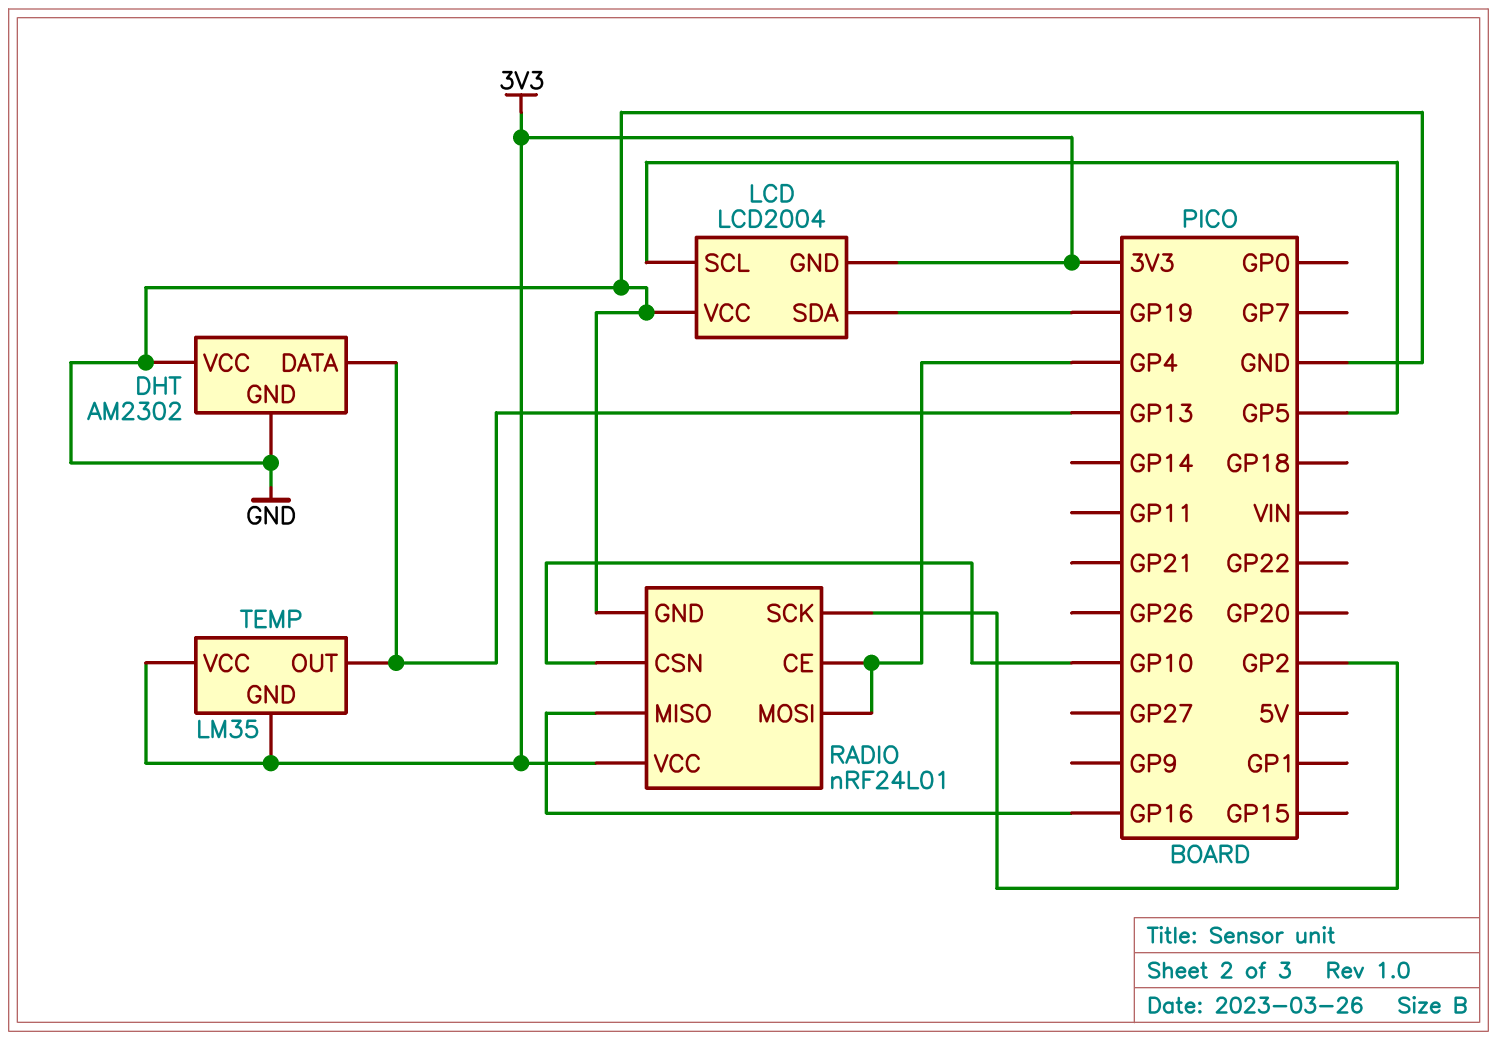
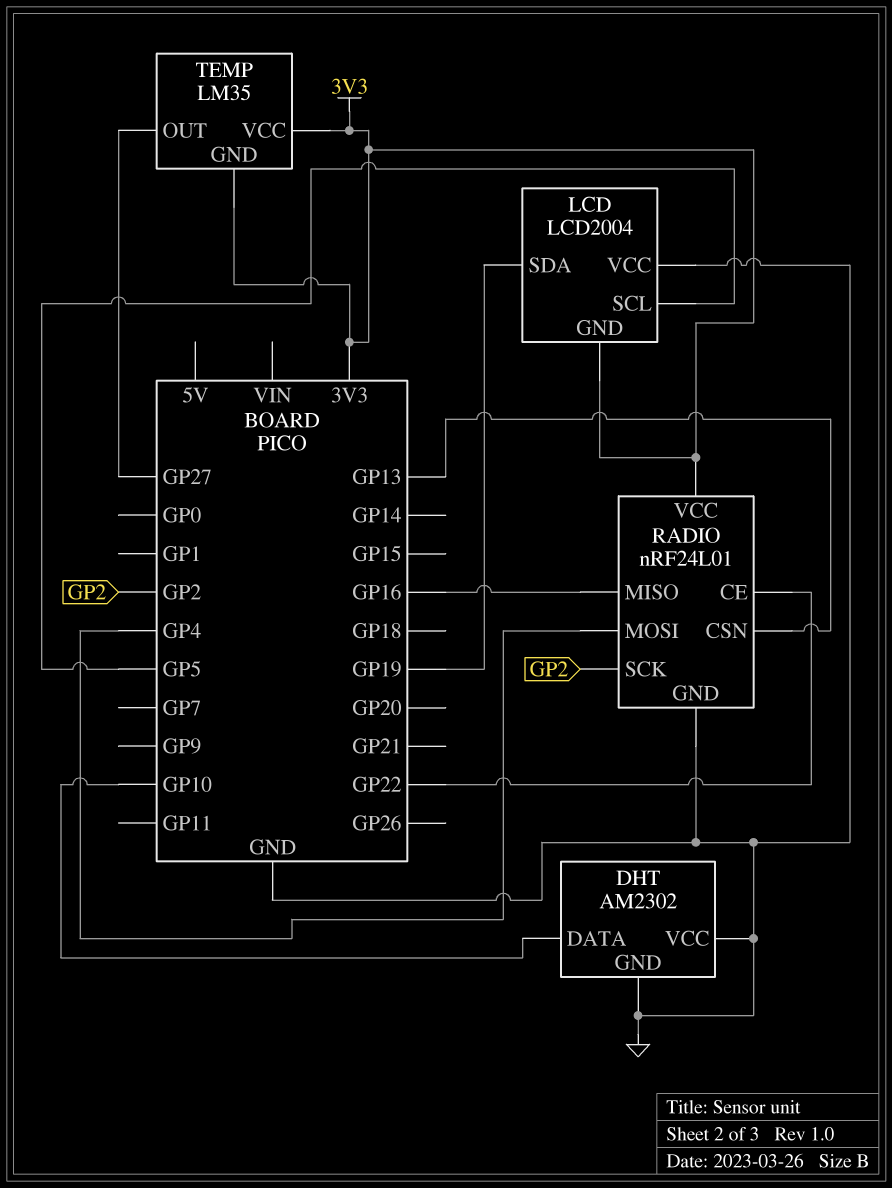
DHT pin DATA: GP13 -> GP10
RADIO pin CE: GP4 -> GP22
RADIO pin CSN: GP10 -> GP13
TEMP pin OUT: GP13 -> GP27

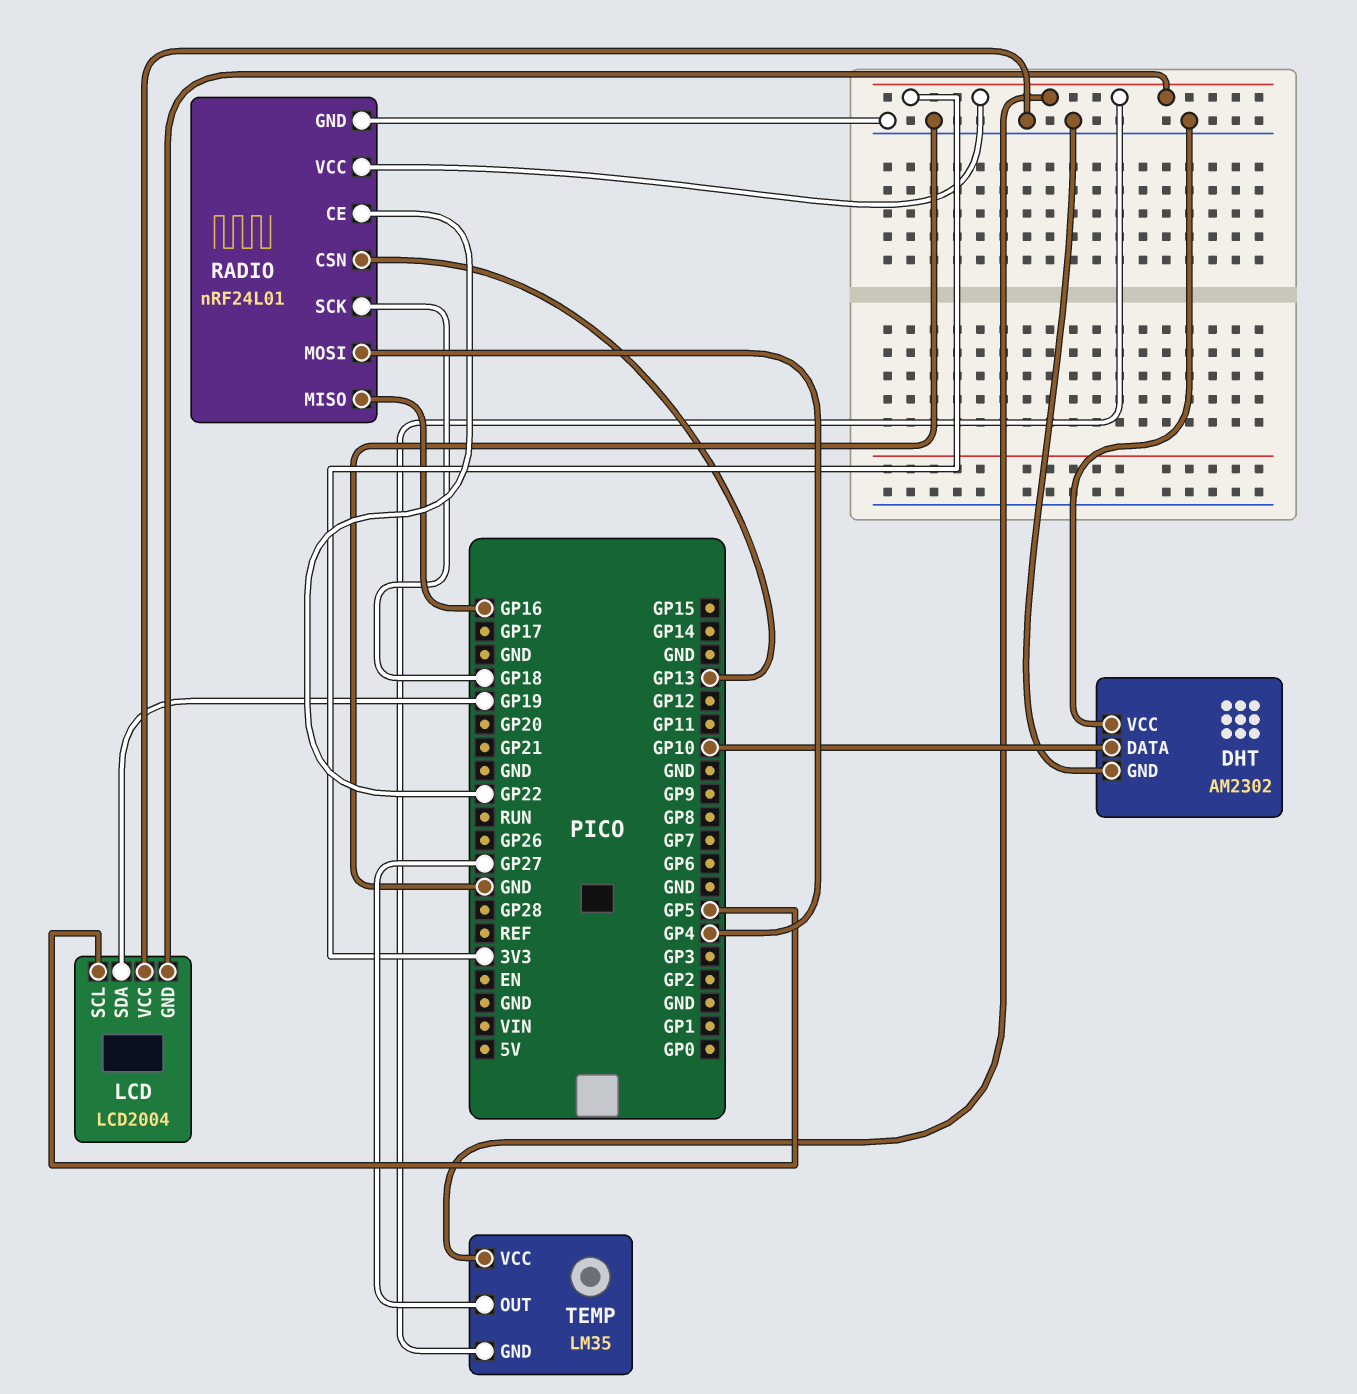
RADIO pin SCK: GP2 -> GP18

